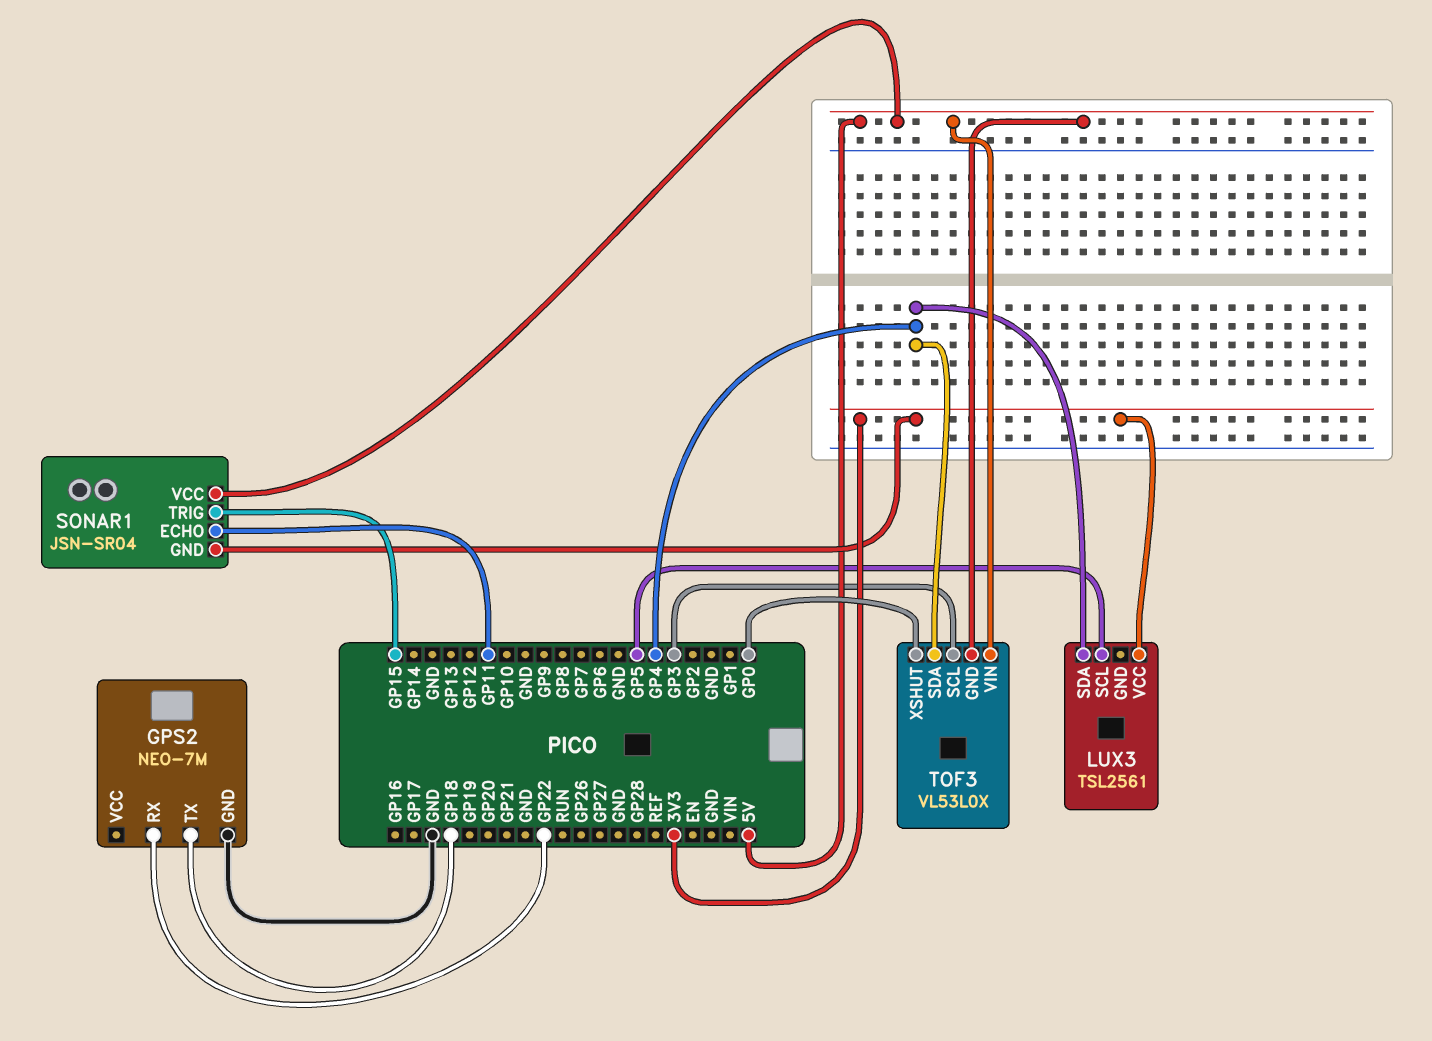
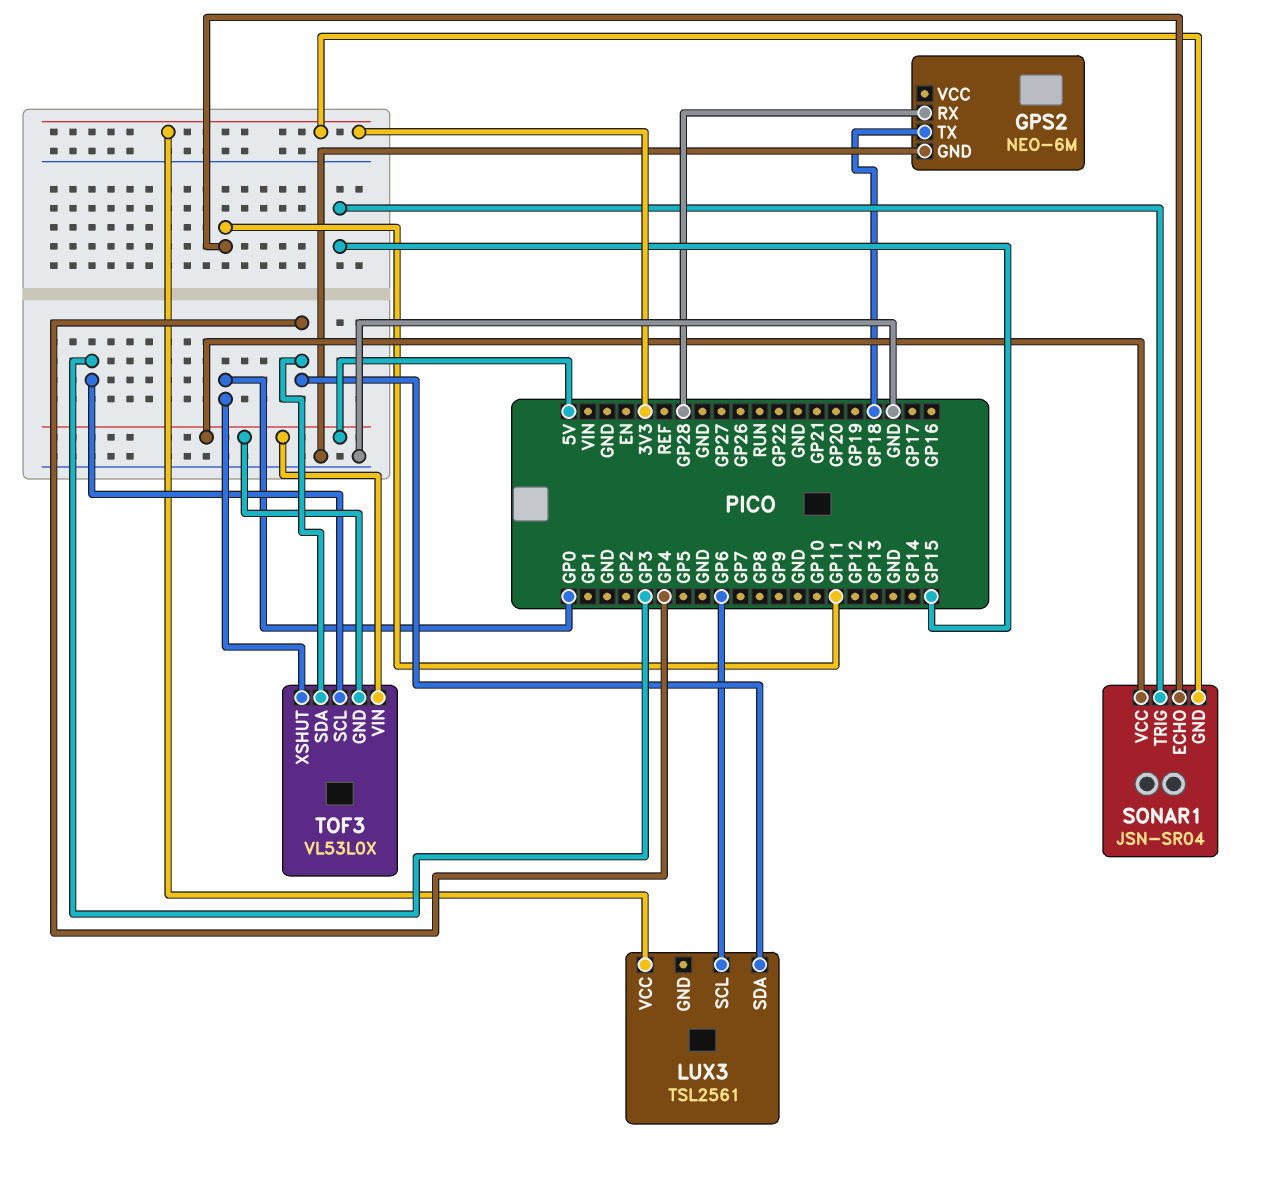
GPS2: NEO-7M -> NEO-6M
GPS2 pin RX: GP22 -> GP28
LUX3 pin SCL: GP5 -> GP6

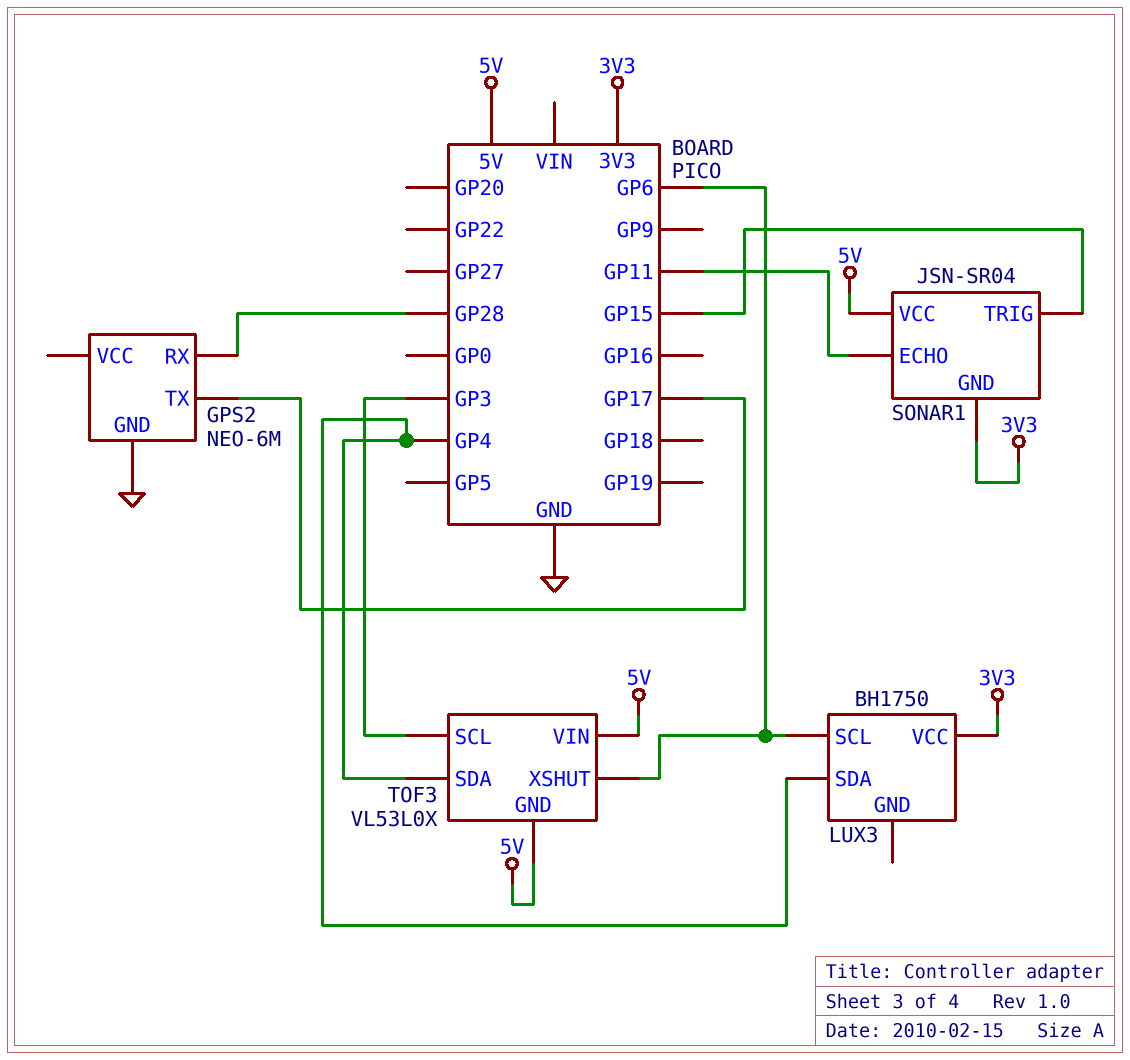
GPS2 pin TX: GP18 -> GP17
LUX3: TSL2561 -> BH1750
TOF3 pin XSHUT: GP0 -> GP6

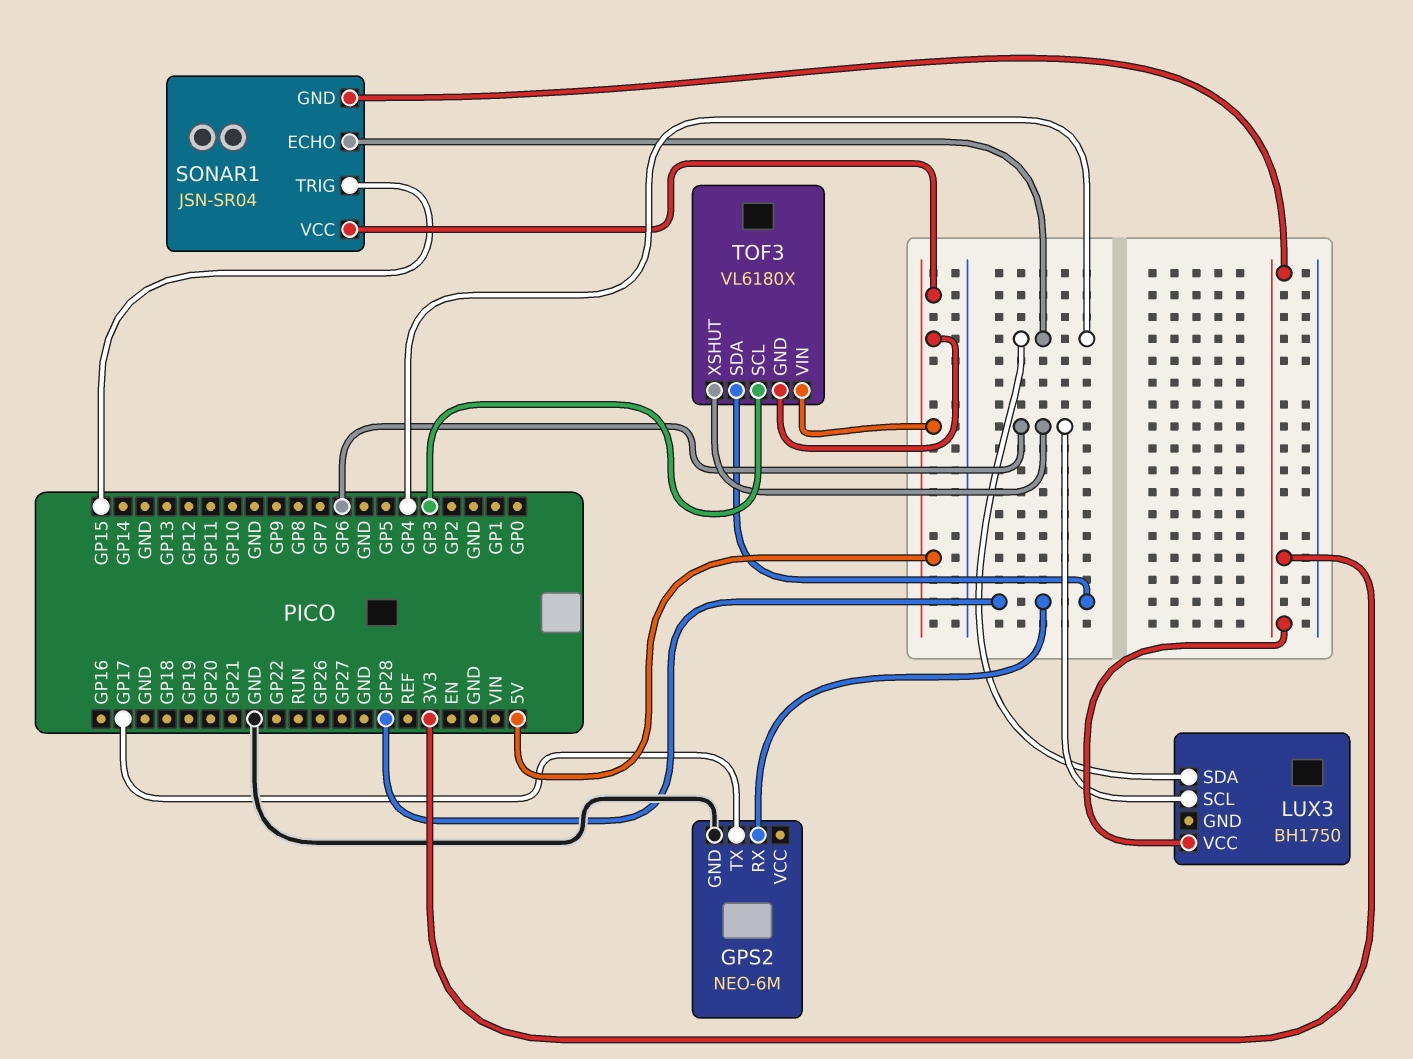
SONAR1 pin ECHO: GP11 -> GP4
TOF3: VL53L0X -> VL6180X
TOF3 pin SDA: GP4 -> GP28

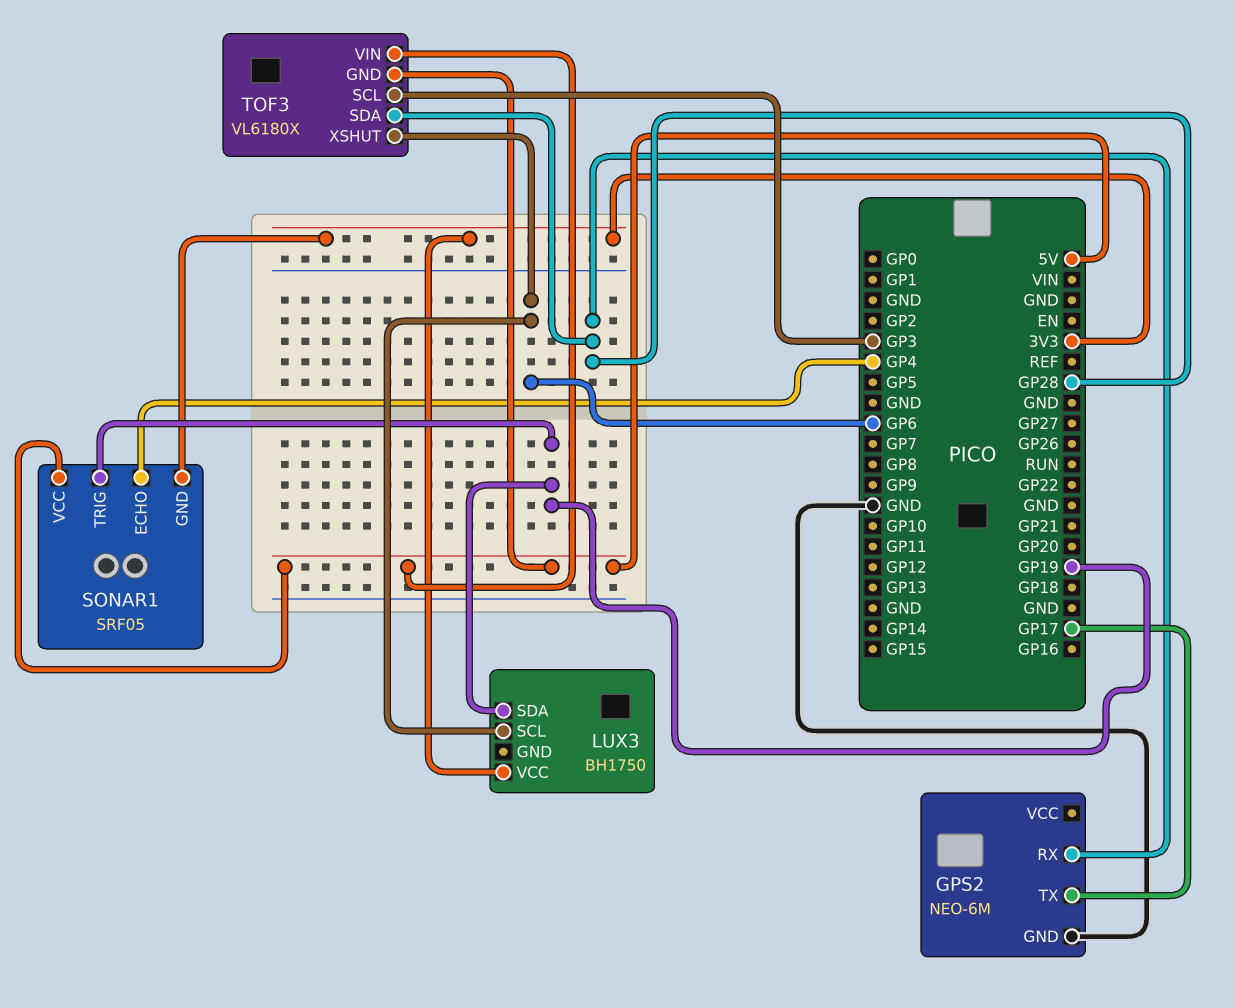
LUX3 pin SDA: GP4 -> GP19
SONAR1: JSN-SR04 -> SRF05
SONAR1 pin TRIG: GP15 -> GP19

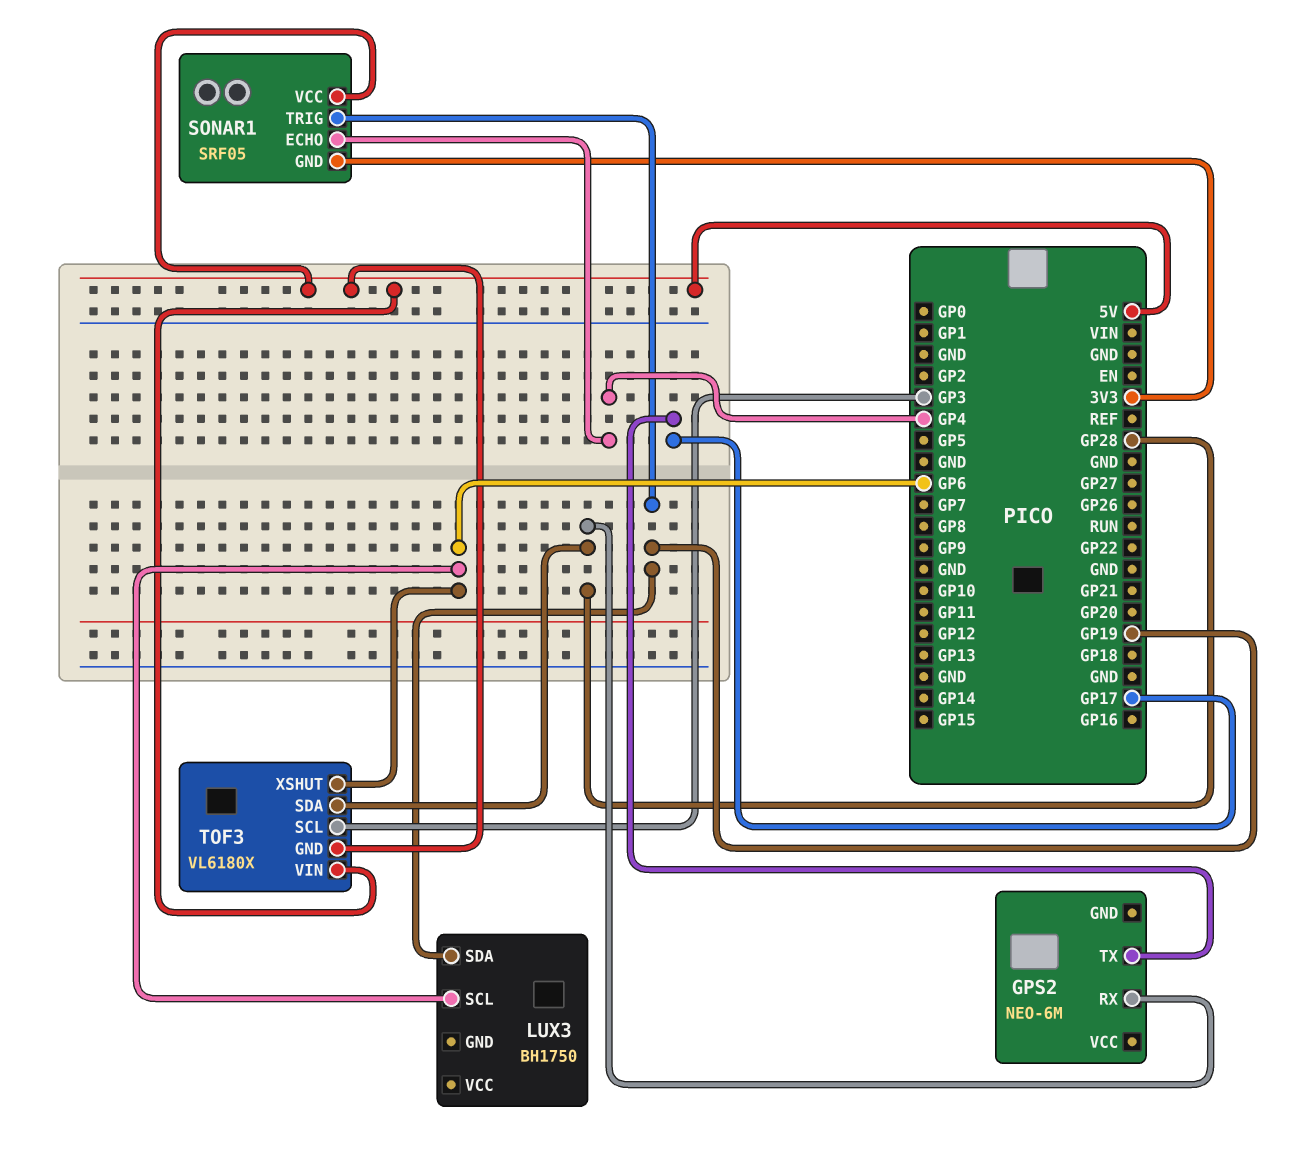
GPS2 pin GND: GND -> none
LUX3 pin VCC: 3V3 -> none

